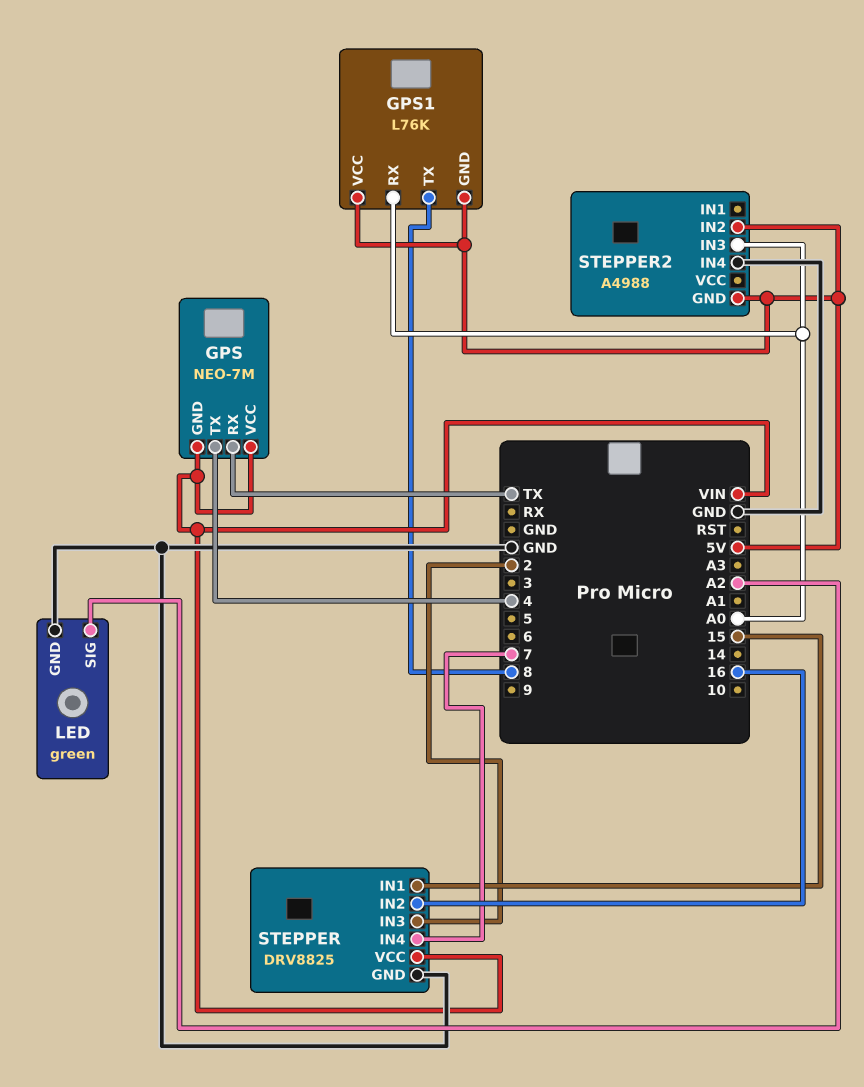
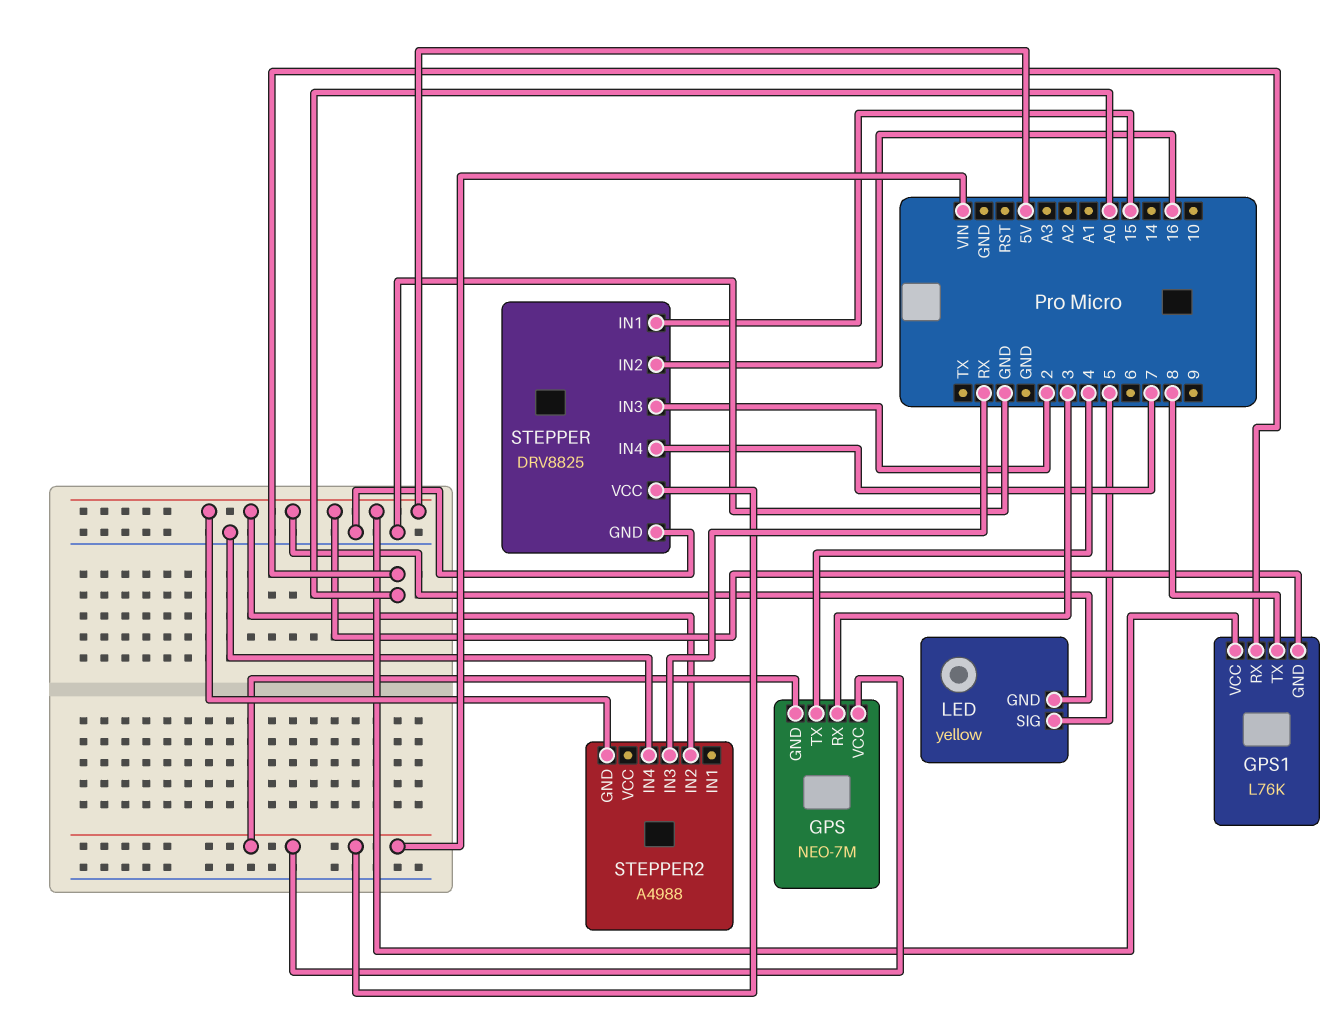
GPS pin RX: TX -> 3
LED: green -> yellow
LED pin GND: GND -> 5V
LED pin SIG: A2 -> 5
STEPPER2 pin IN3: A0 -> RX

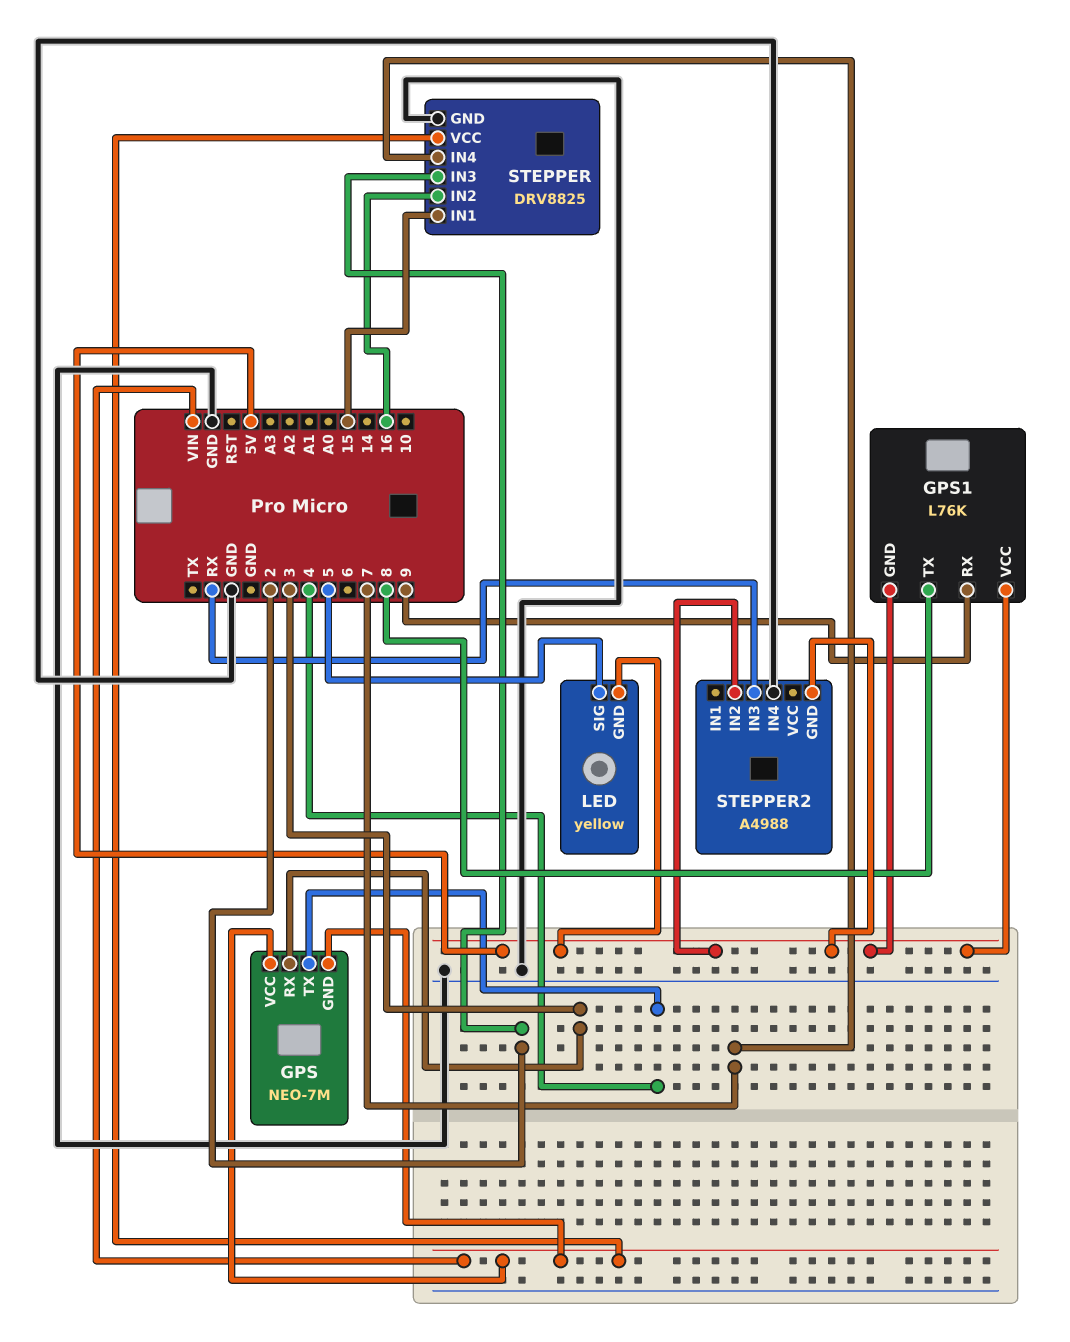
GPS1 pin RX: A0 -> 9

